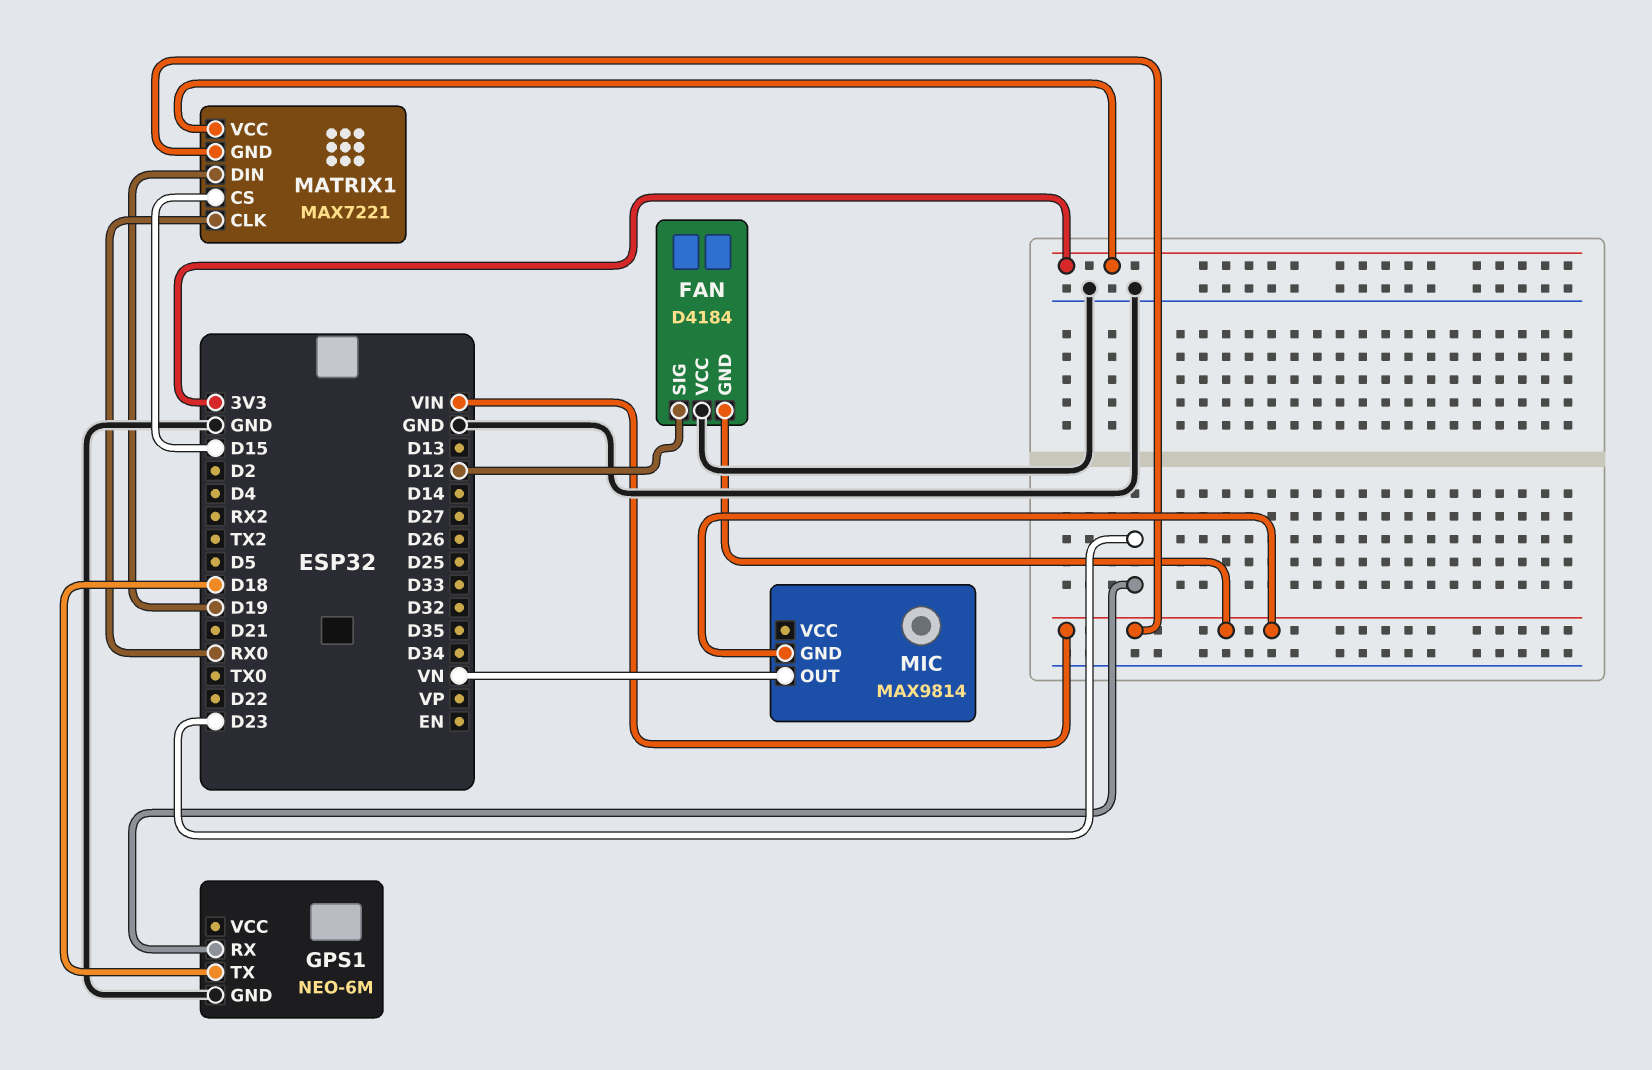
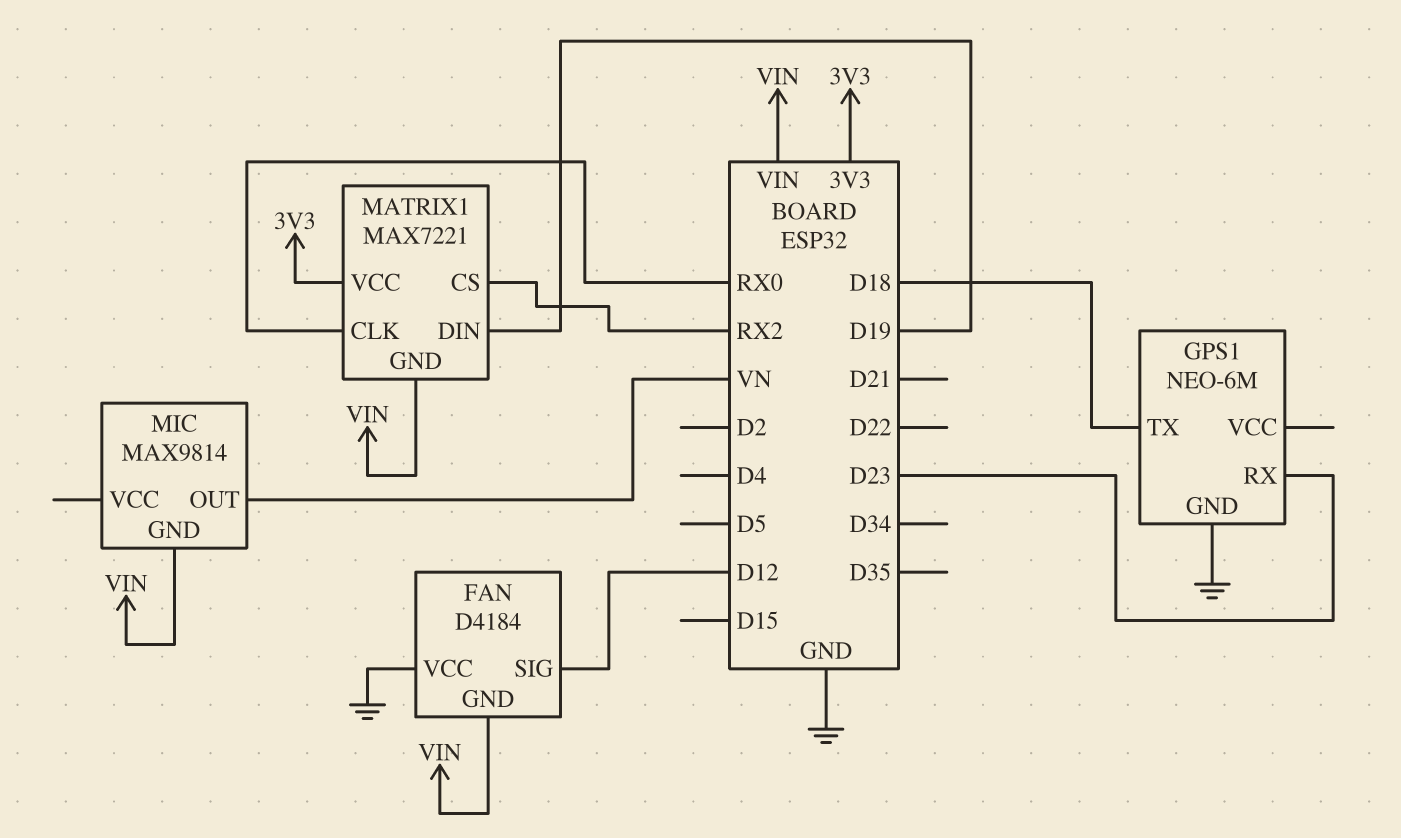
MATRIX1 pin CS: D15 -> RX2

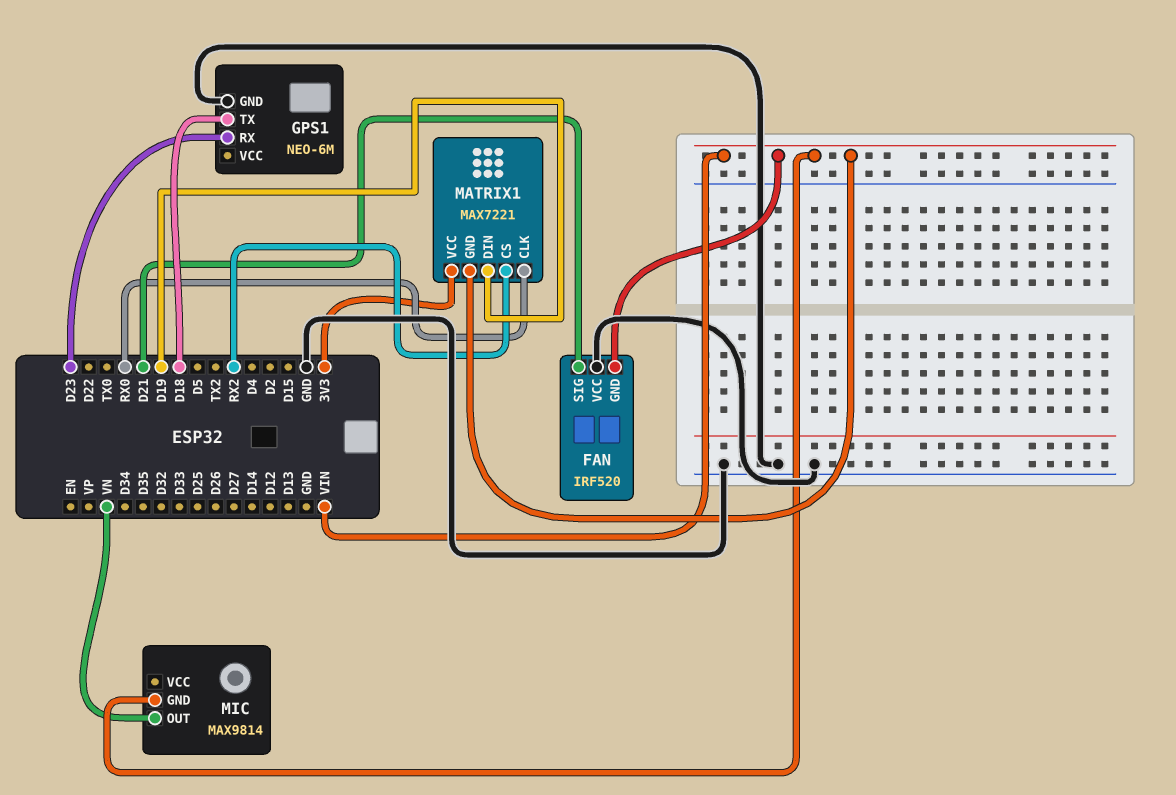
FAN: D4184 -> IRF520
FAN pin SIG: D12 -> D21

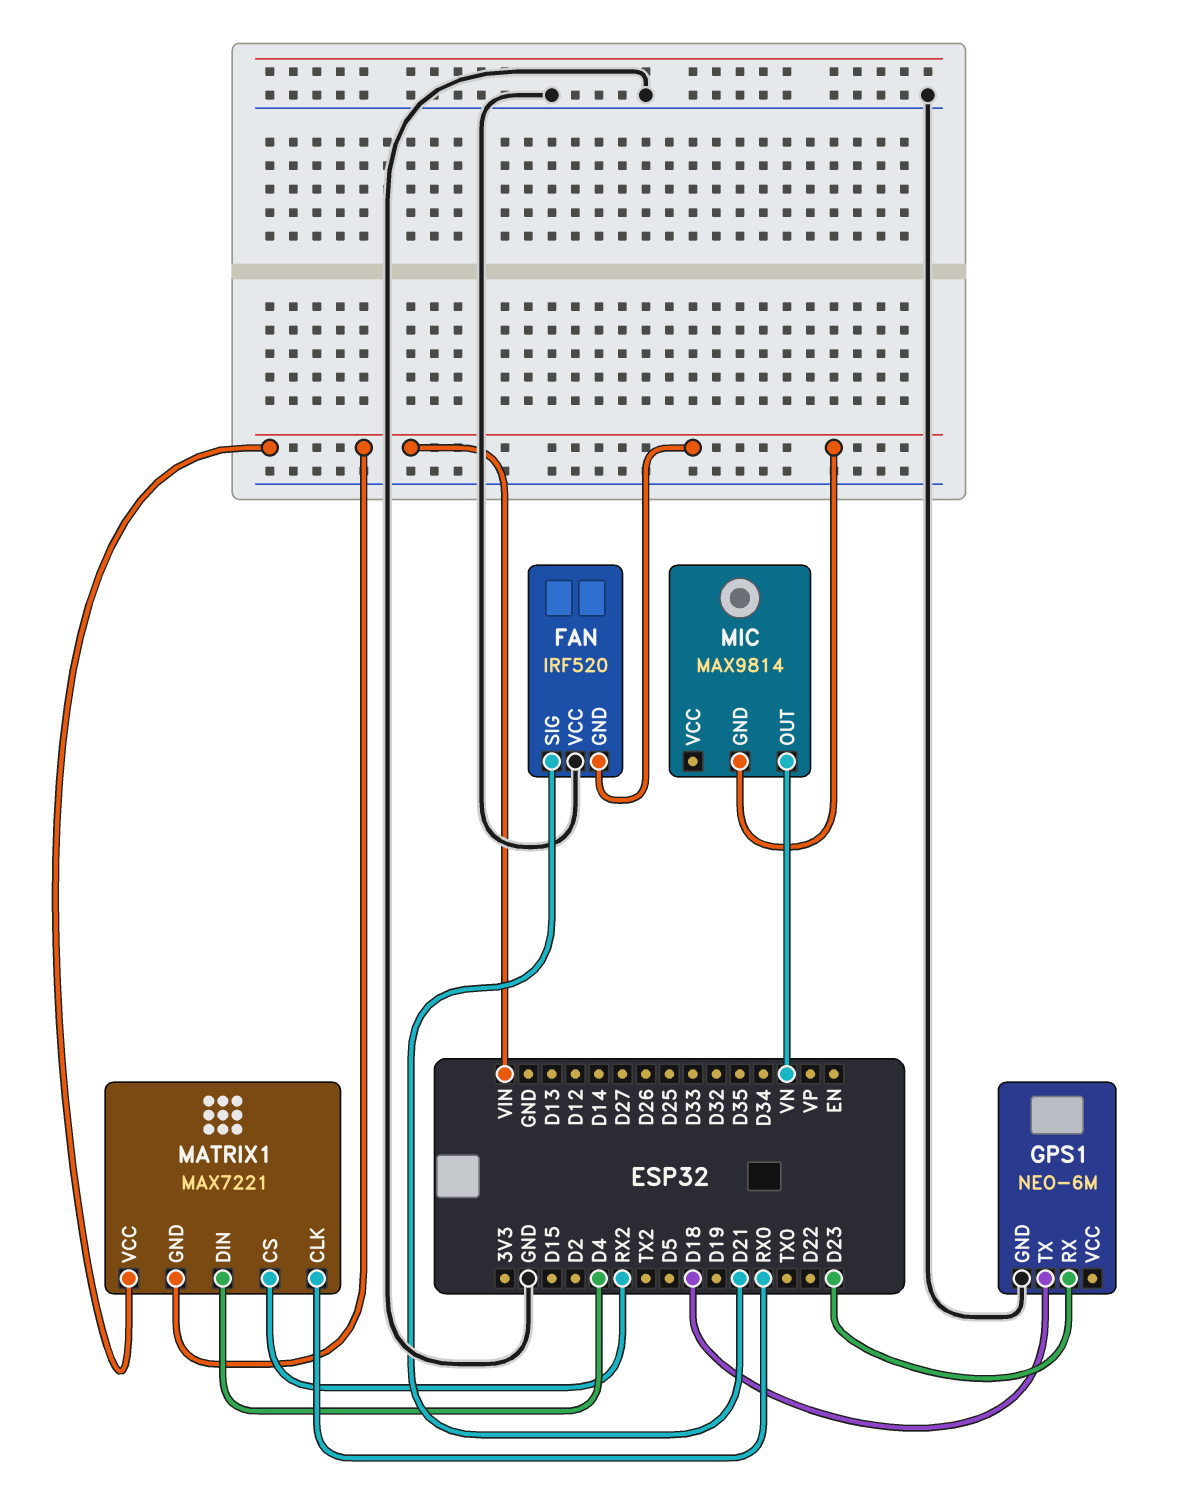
MATRIX1 pin DIN: D19 -> D4
MATRIX1 pin VCC: 3V3 -> VIN

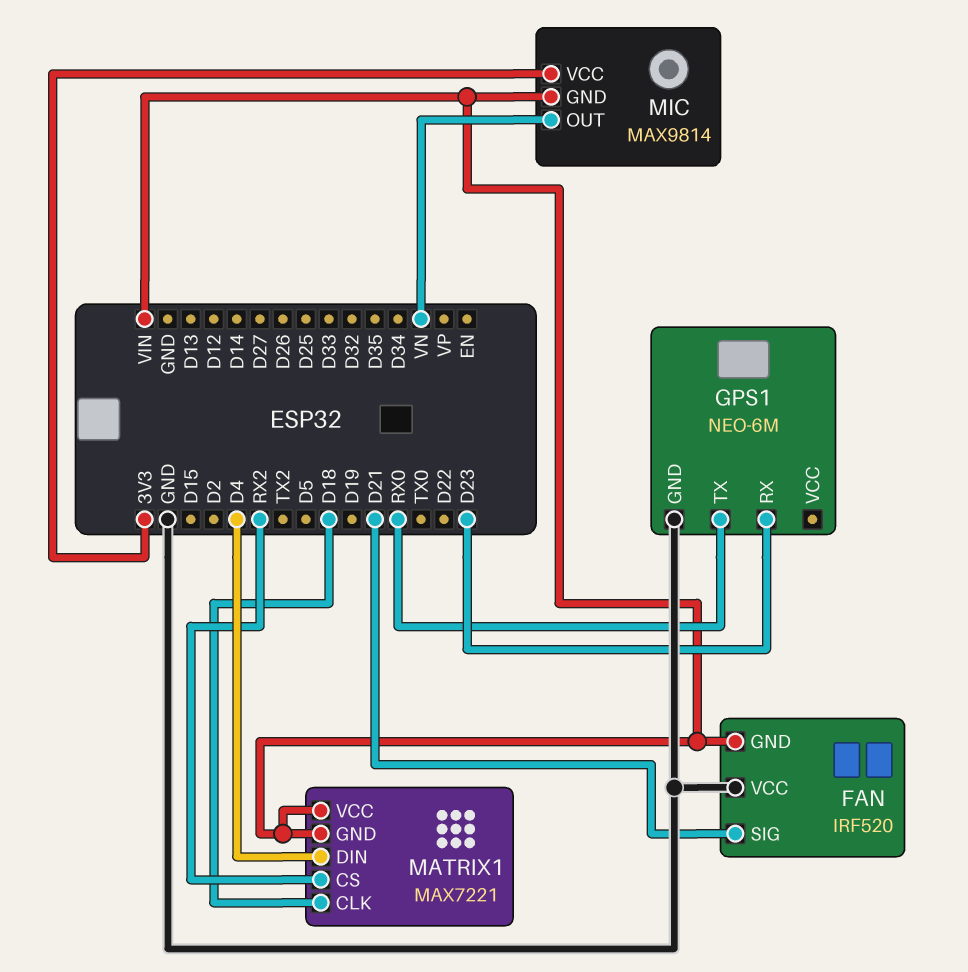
GPS1 pin TX: D18 -> RX0
MATRIX1 pin CLK: RX0 -> D18
MIC pin VCC: none -> 3V3

